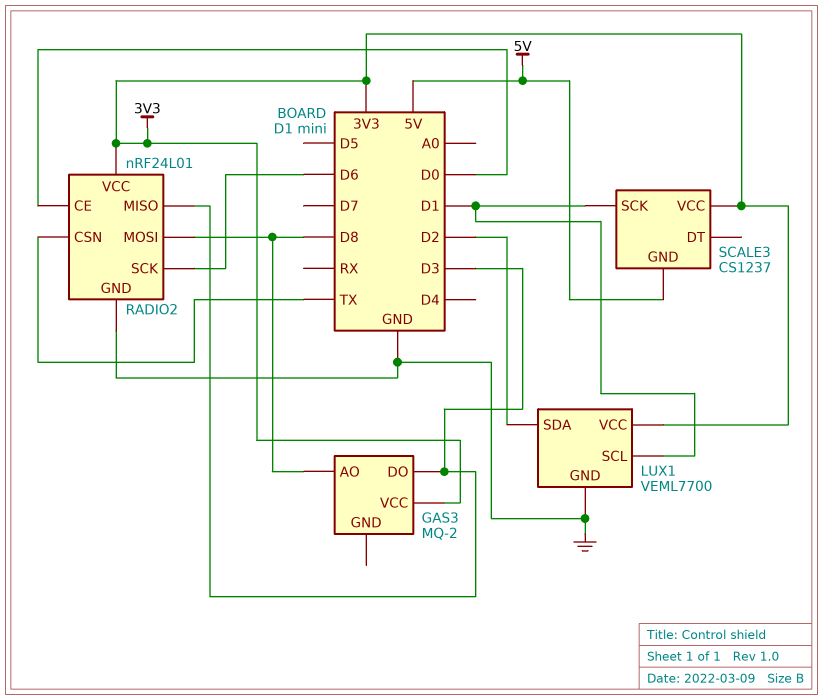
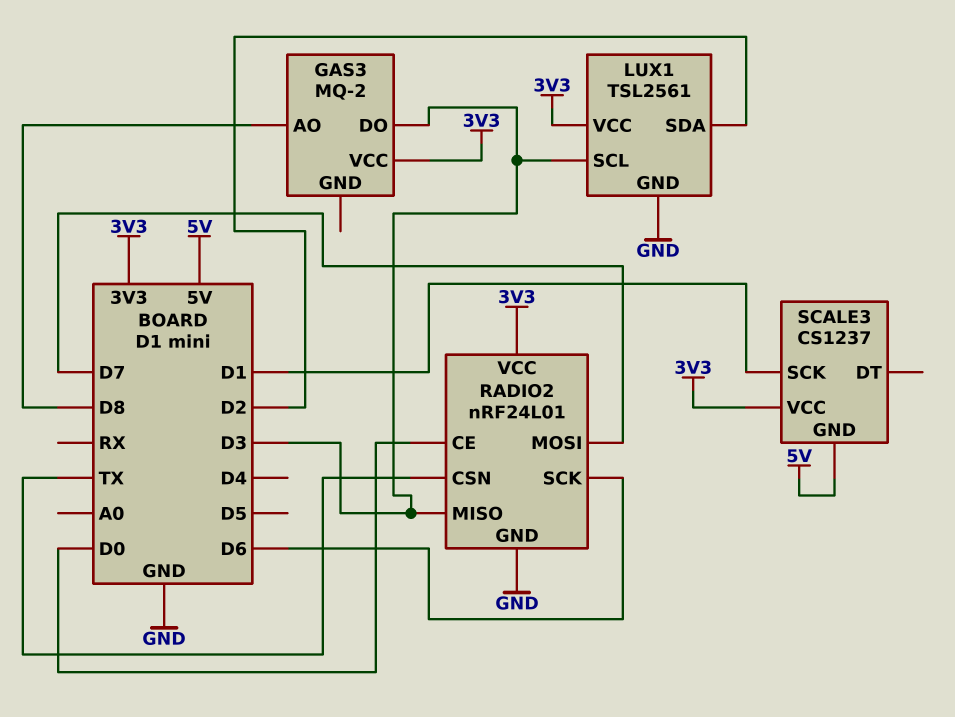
LUX1: VEML7700 -> TSL2561
LUX1 pin SCL: D1 -> D3
RADIO2 pin MOSI: D8 -> D7

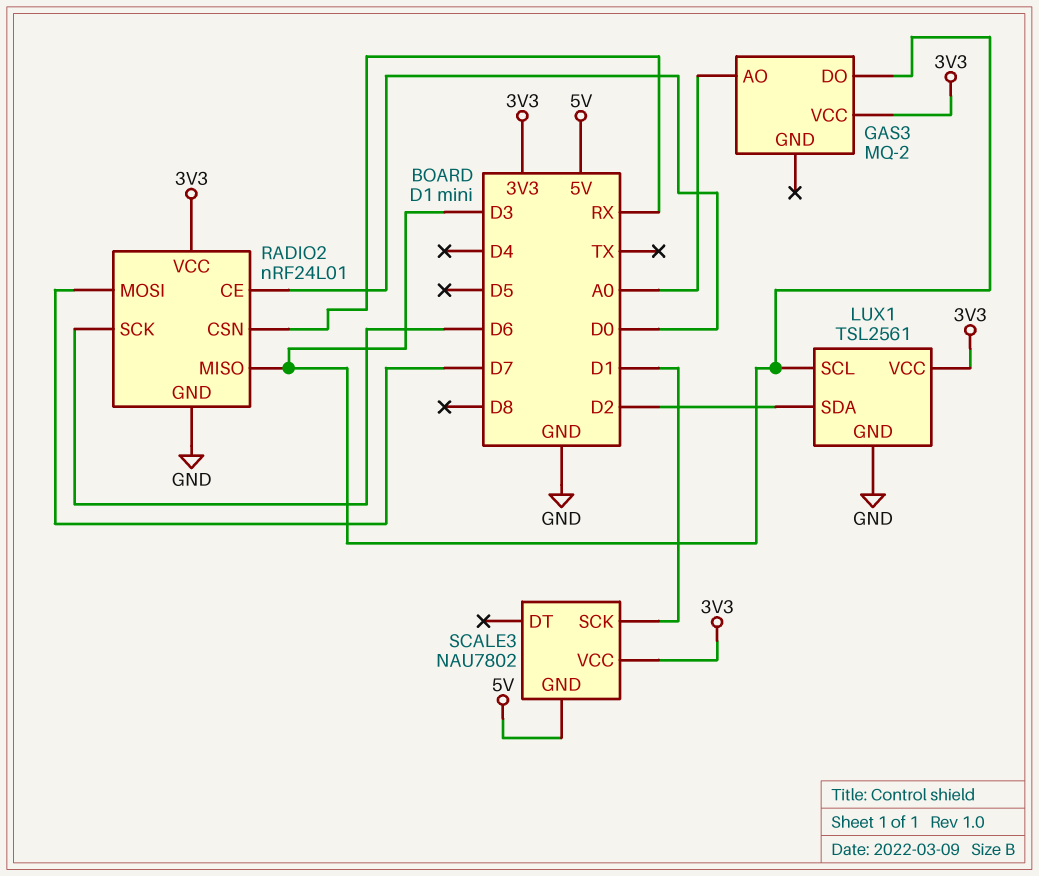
GAS3 pin AO: D8 -> A0
RADIO2 pin CSN: TX -> RX
SCALE3: CS1237 -> NAU7802

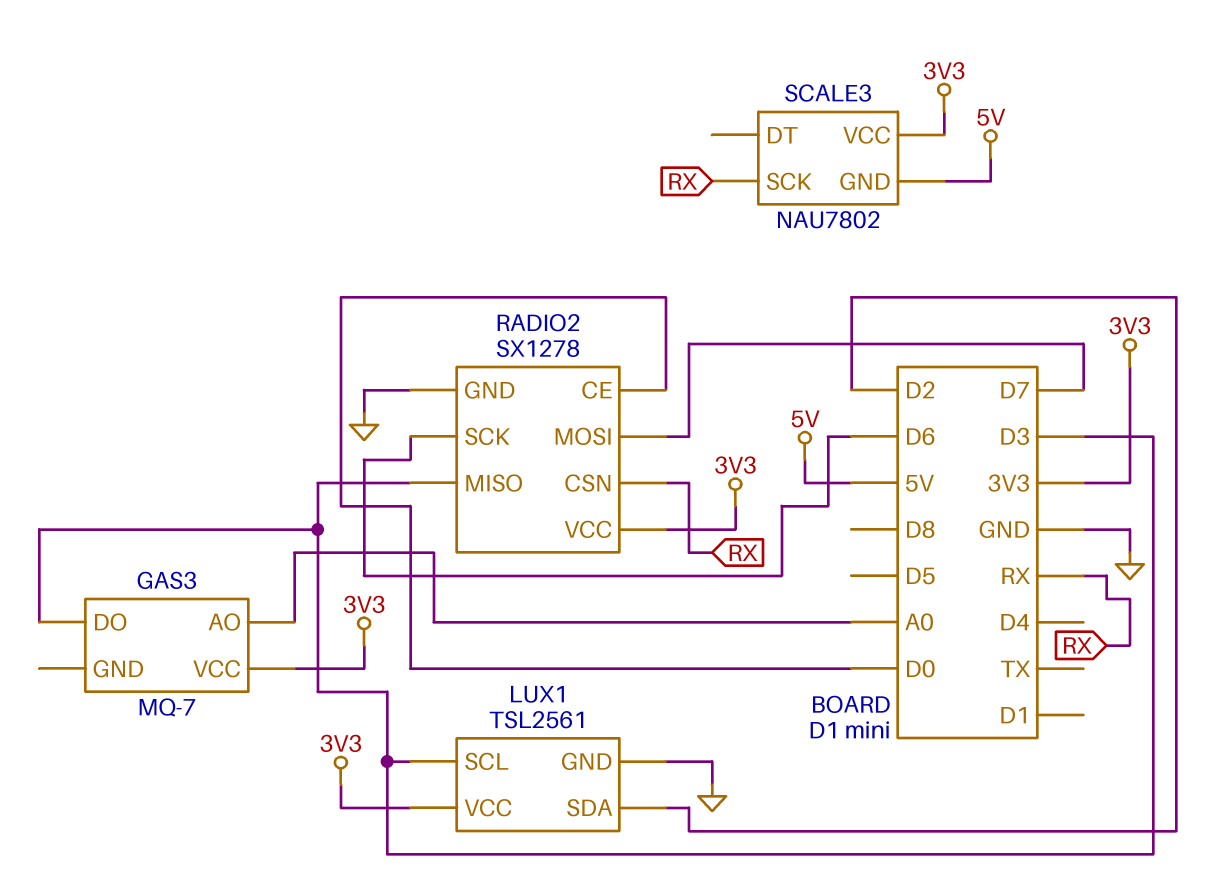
GAS3: MQ-2 -> MQ-7
RADIO2: nRF24L01 -> SX1278
SCALE3 pin SCK: D1 -> RX

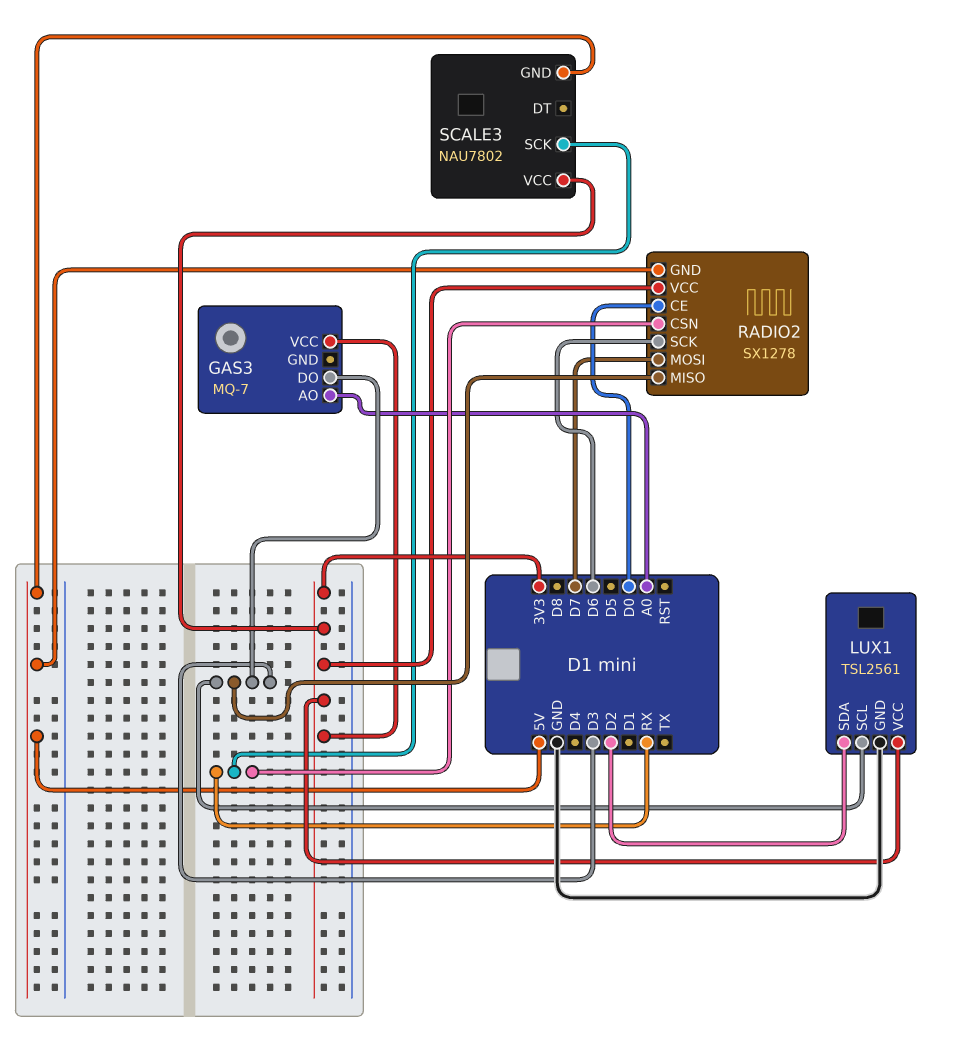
RADIO2 pin GND: GND -> 5V

